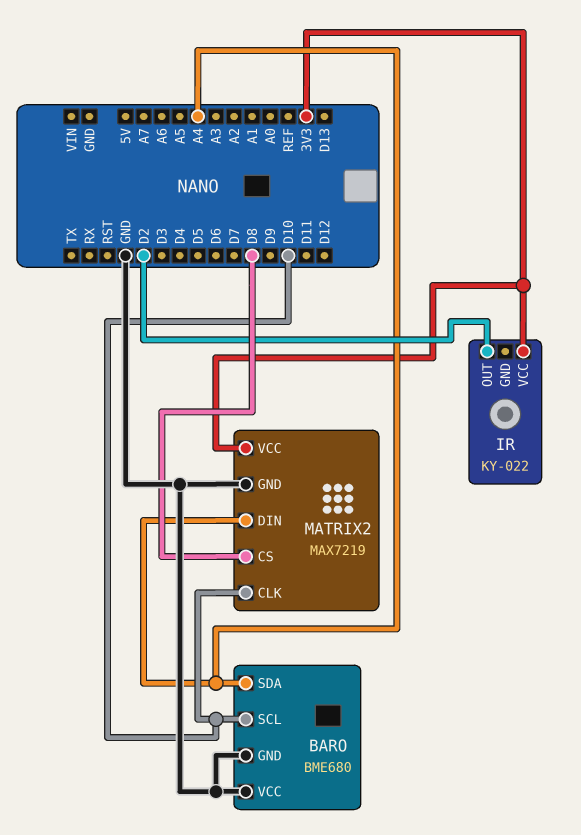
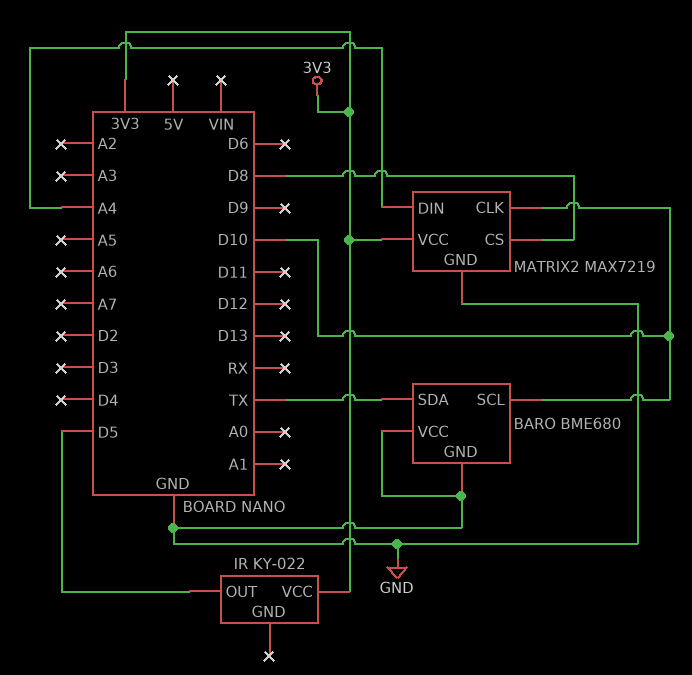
BARO pin SDA: A4 -> TX
IR pin OUT: D2 -> D5

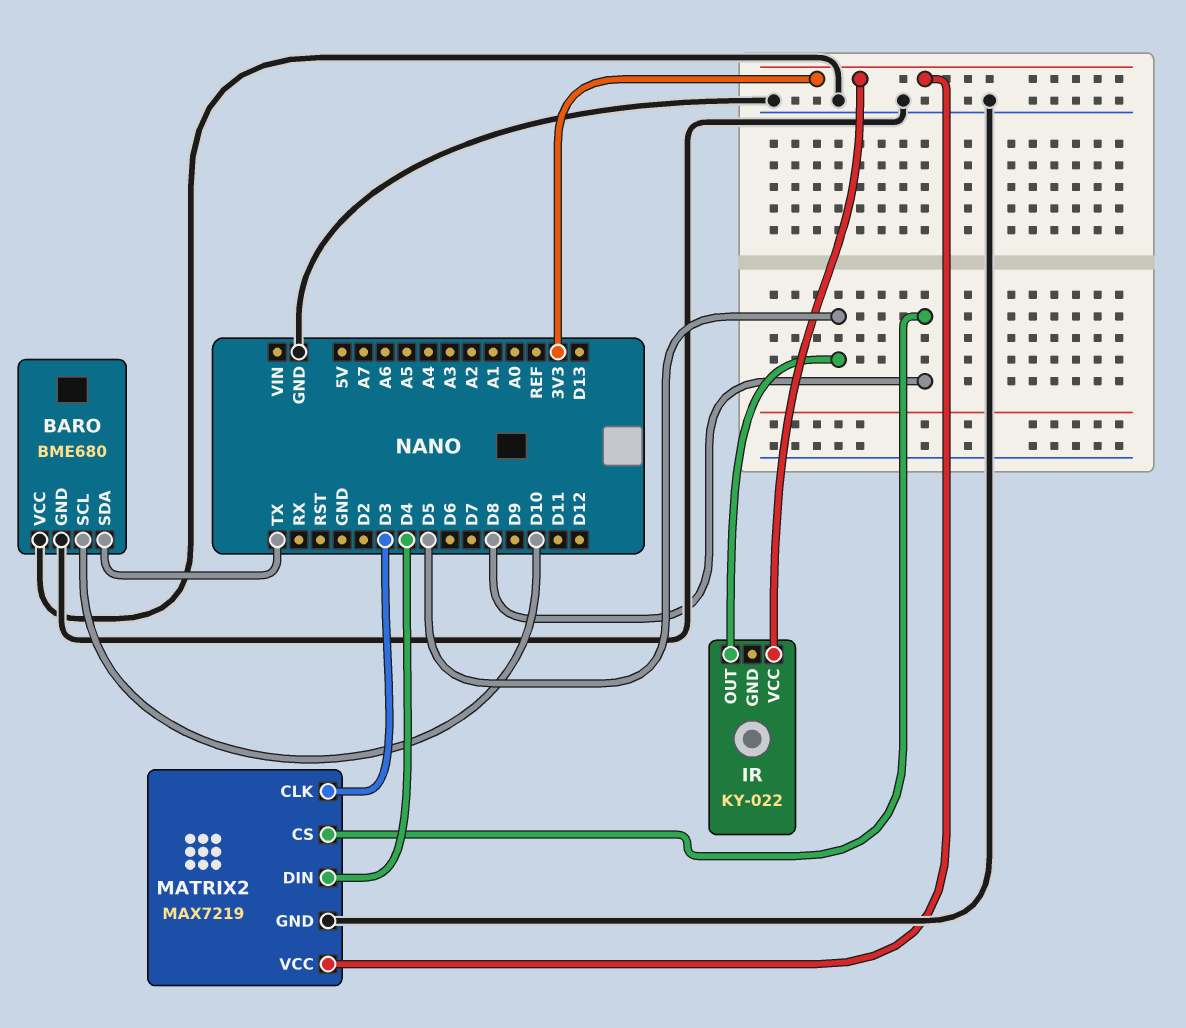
MATRIX2 pin CLK: D10 -> D3
MATRIX2 pin DIN: A4 -> D4

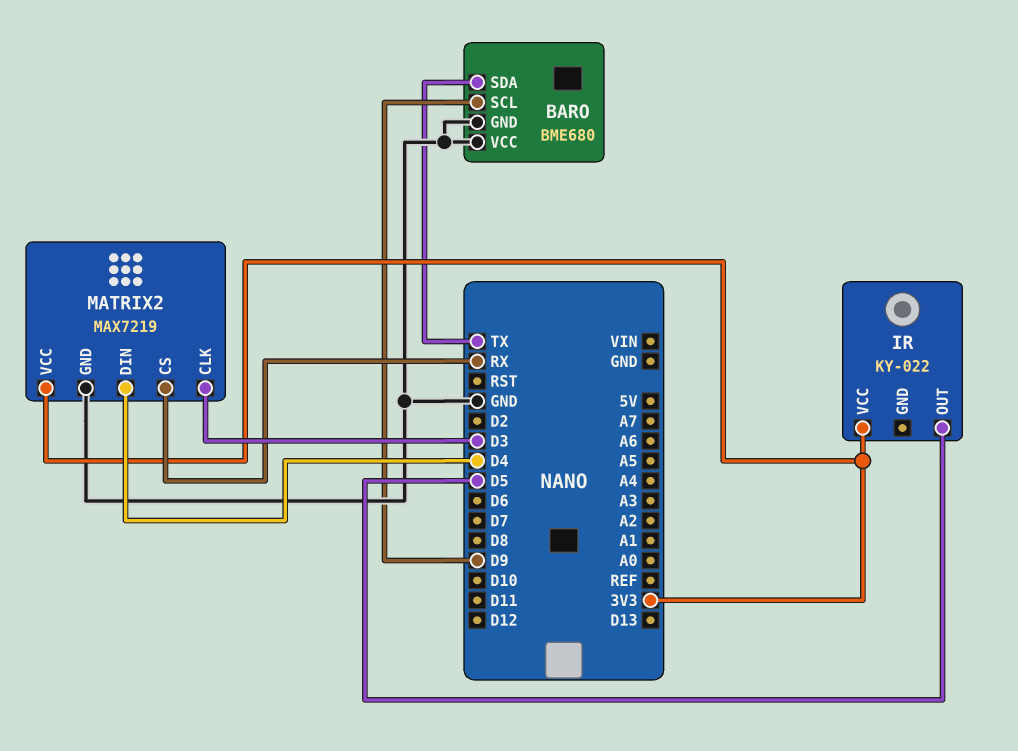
BARO pin SCL: D10 -> D9
MATRIX2 pin CS: D8 -> RX

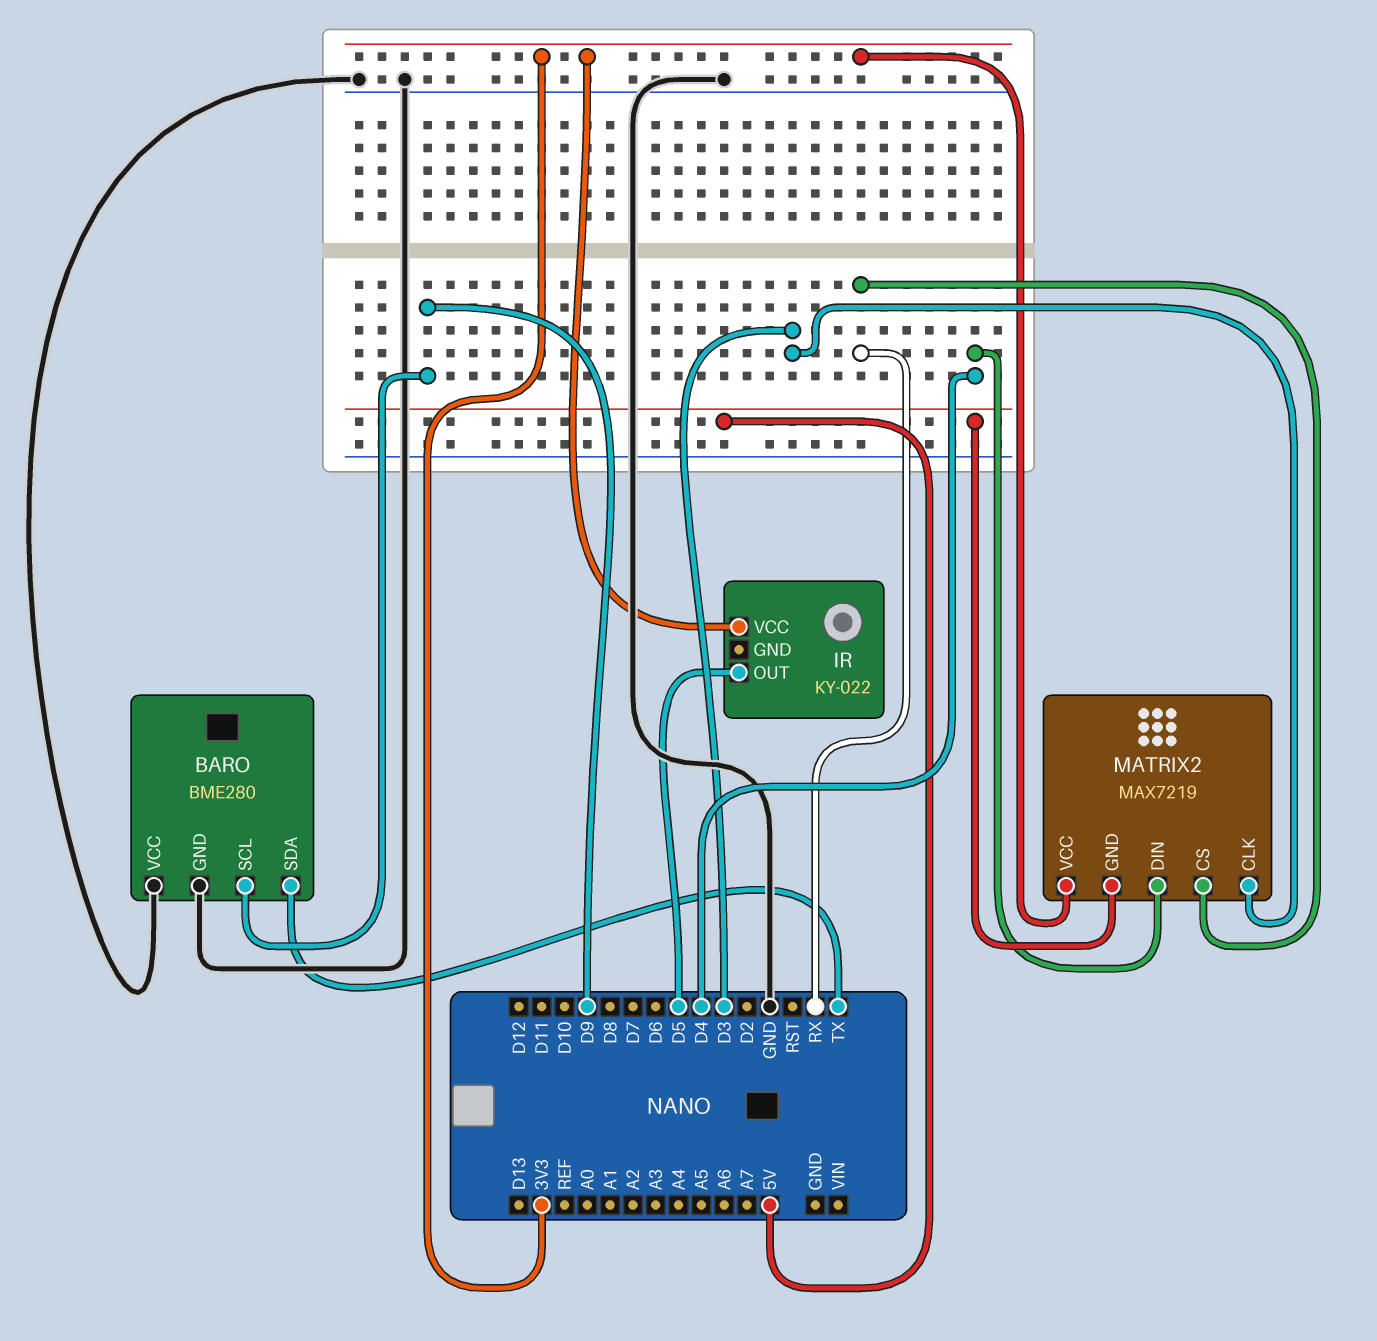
BARO: BME680 -> BME280
MATRIX2 pin GND: GND -> 5V

